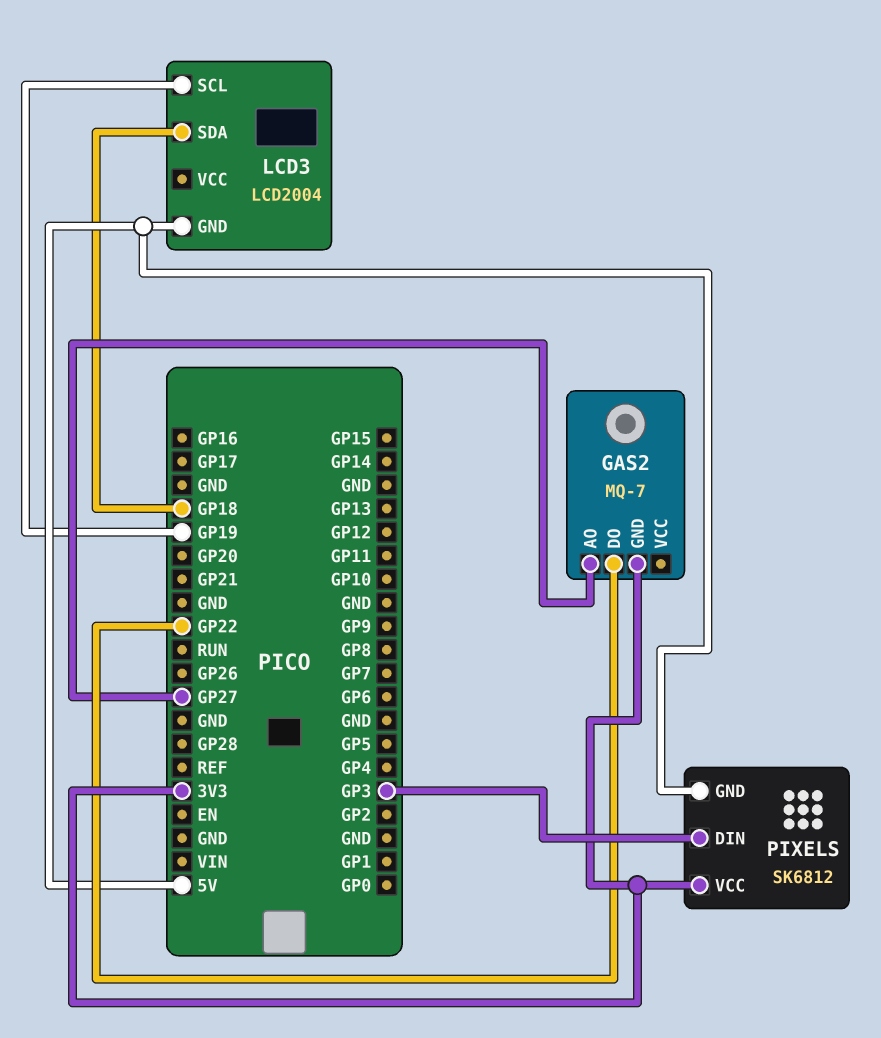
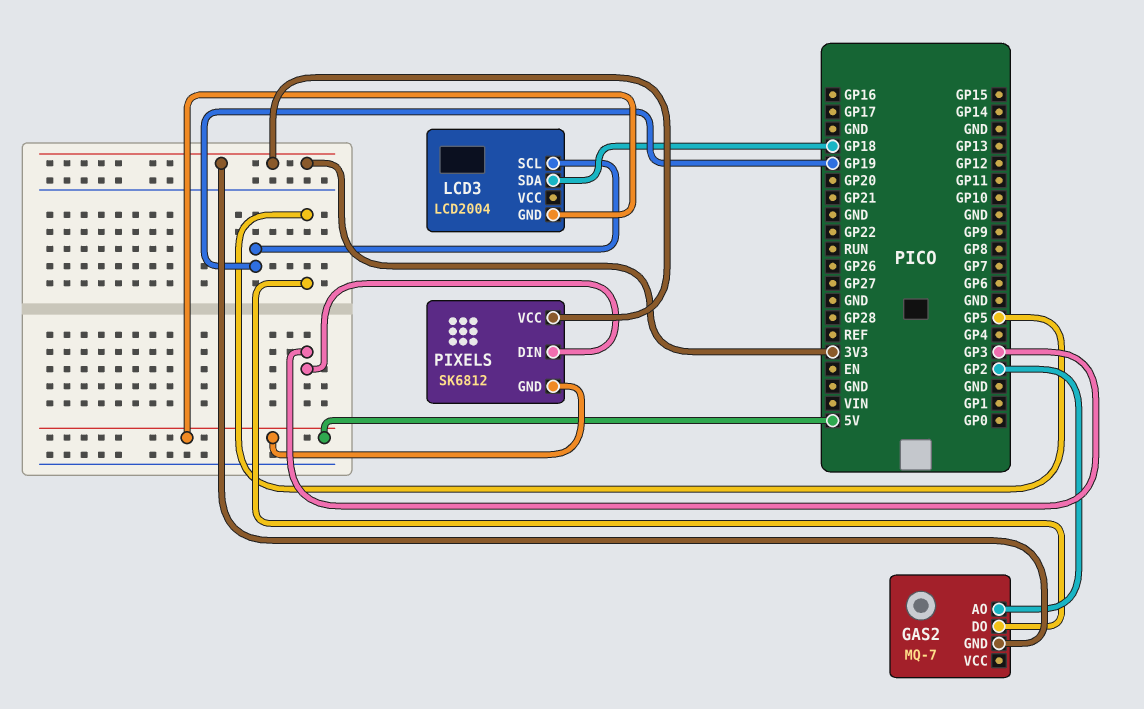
GAS2 pin AO: GP27 -> GP2
GAS2 pin DO: GP22 -> GP5

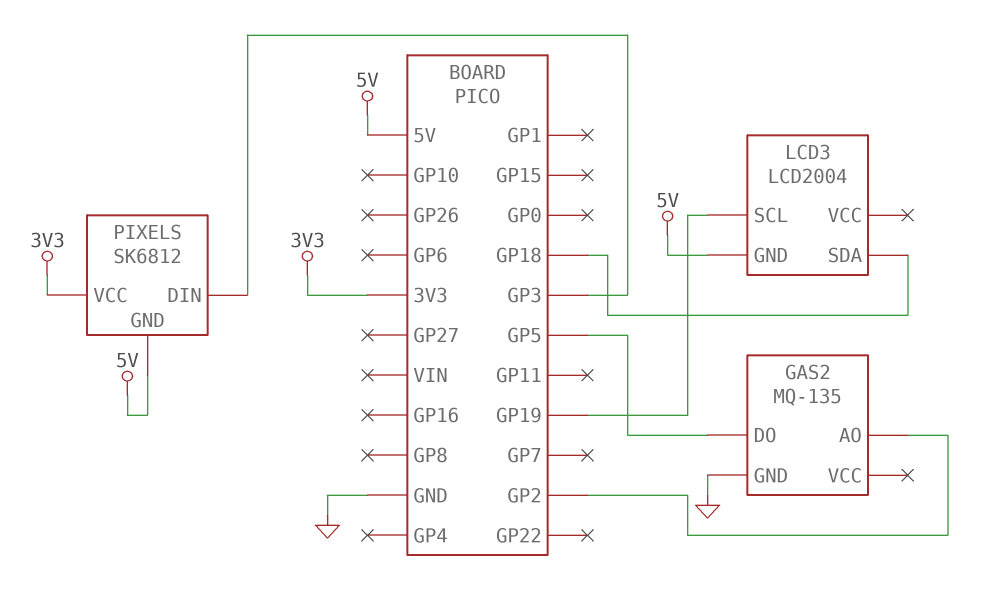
GAS2: MQ-7 -> MQ-135
GAS2 pin GND: 3V3 -> GND

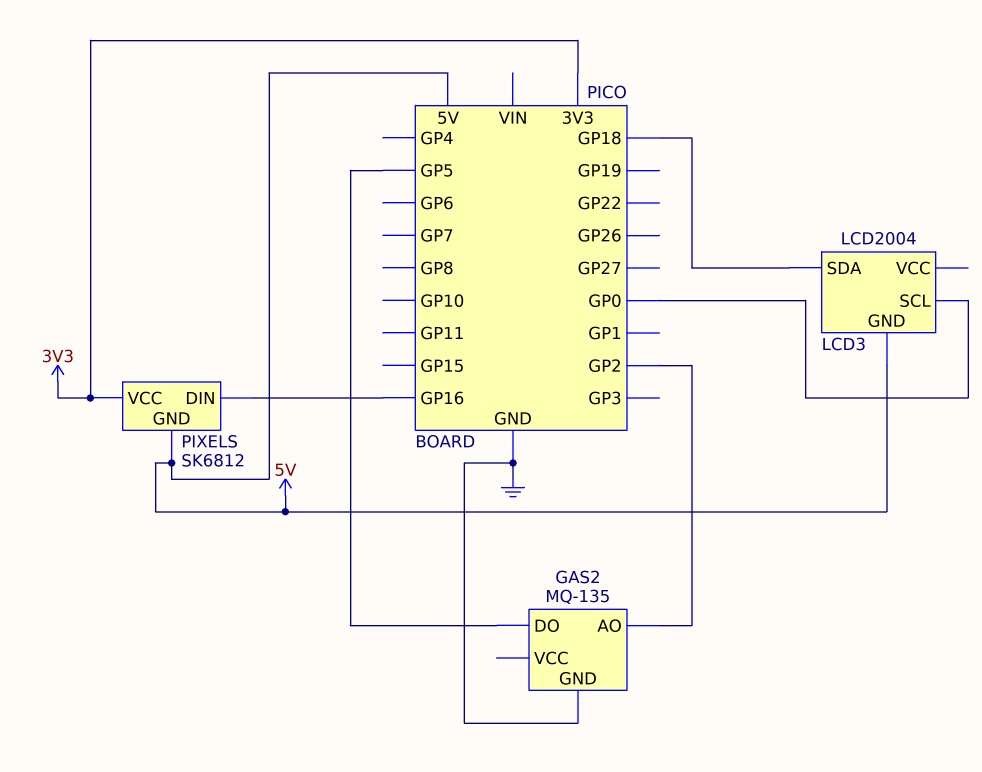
LCD3 pin SCL: GP19 -> GP0
PIXELS pin DIN: GP3 -> GP16

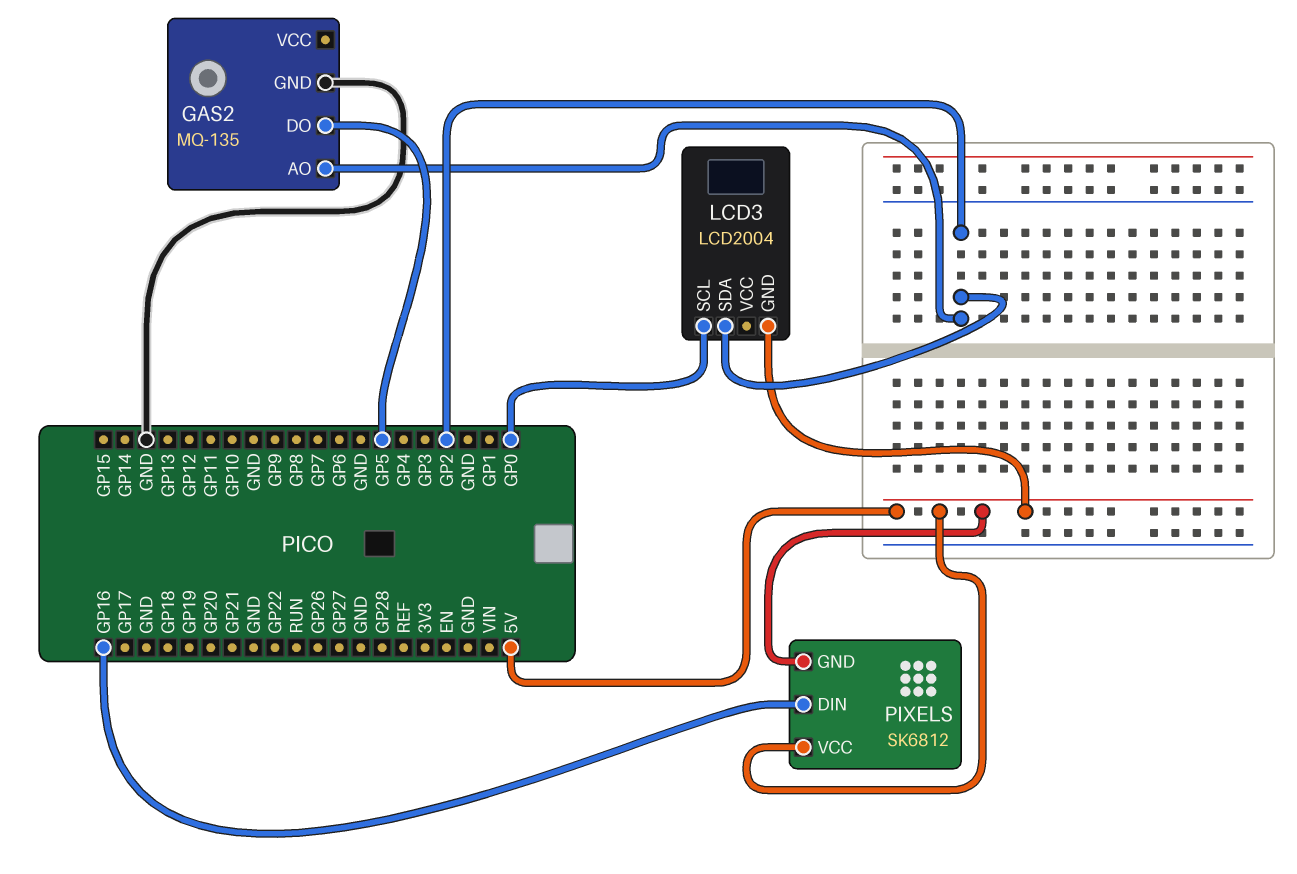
LCD3 pin SDA: GP18 -> GP2
PIXELS pin VCC: 3V3 -> 5V

